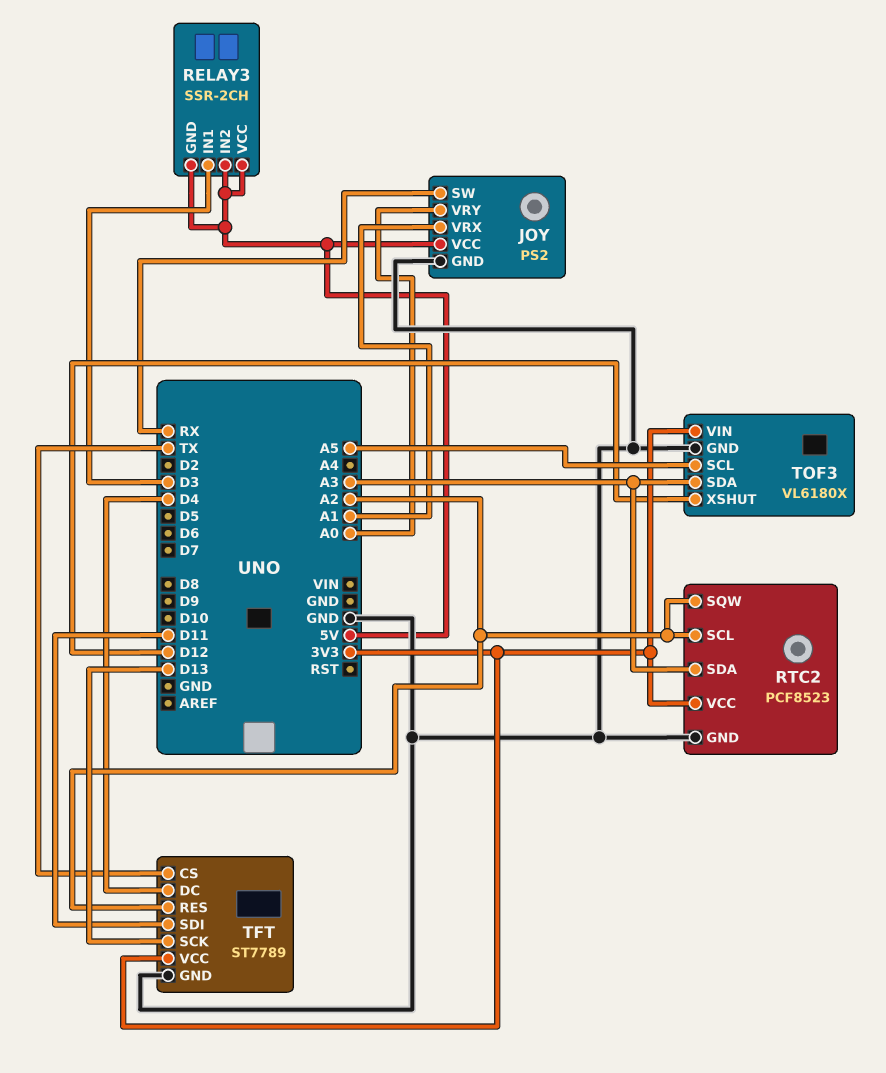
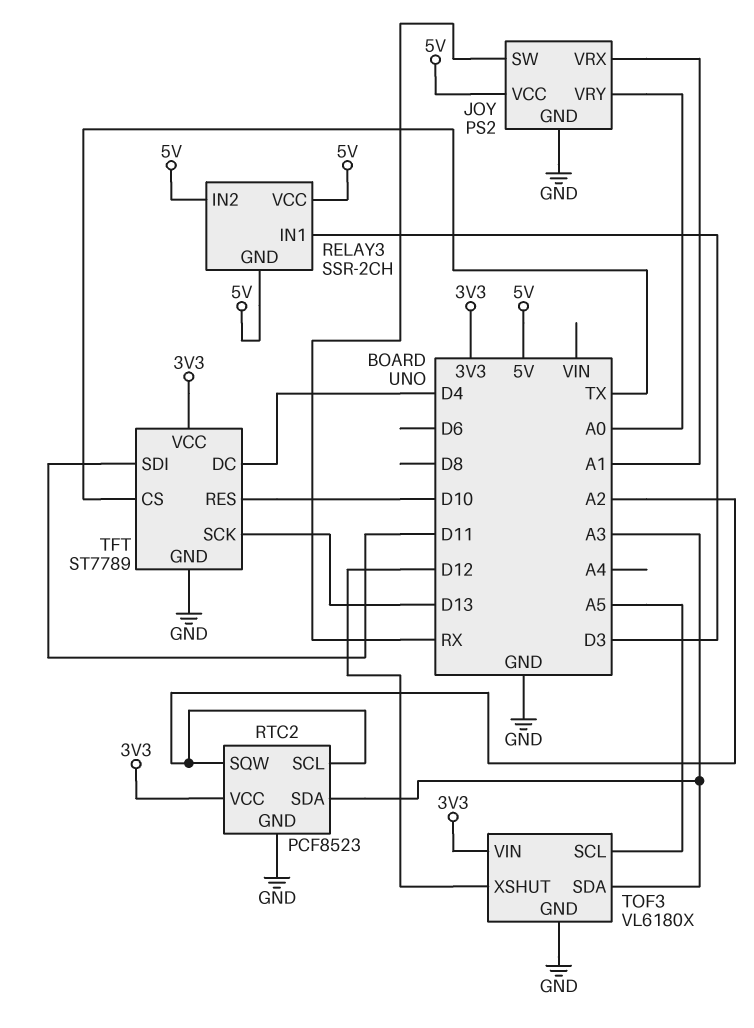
TFT pin RES: A2 -> D10

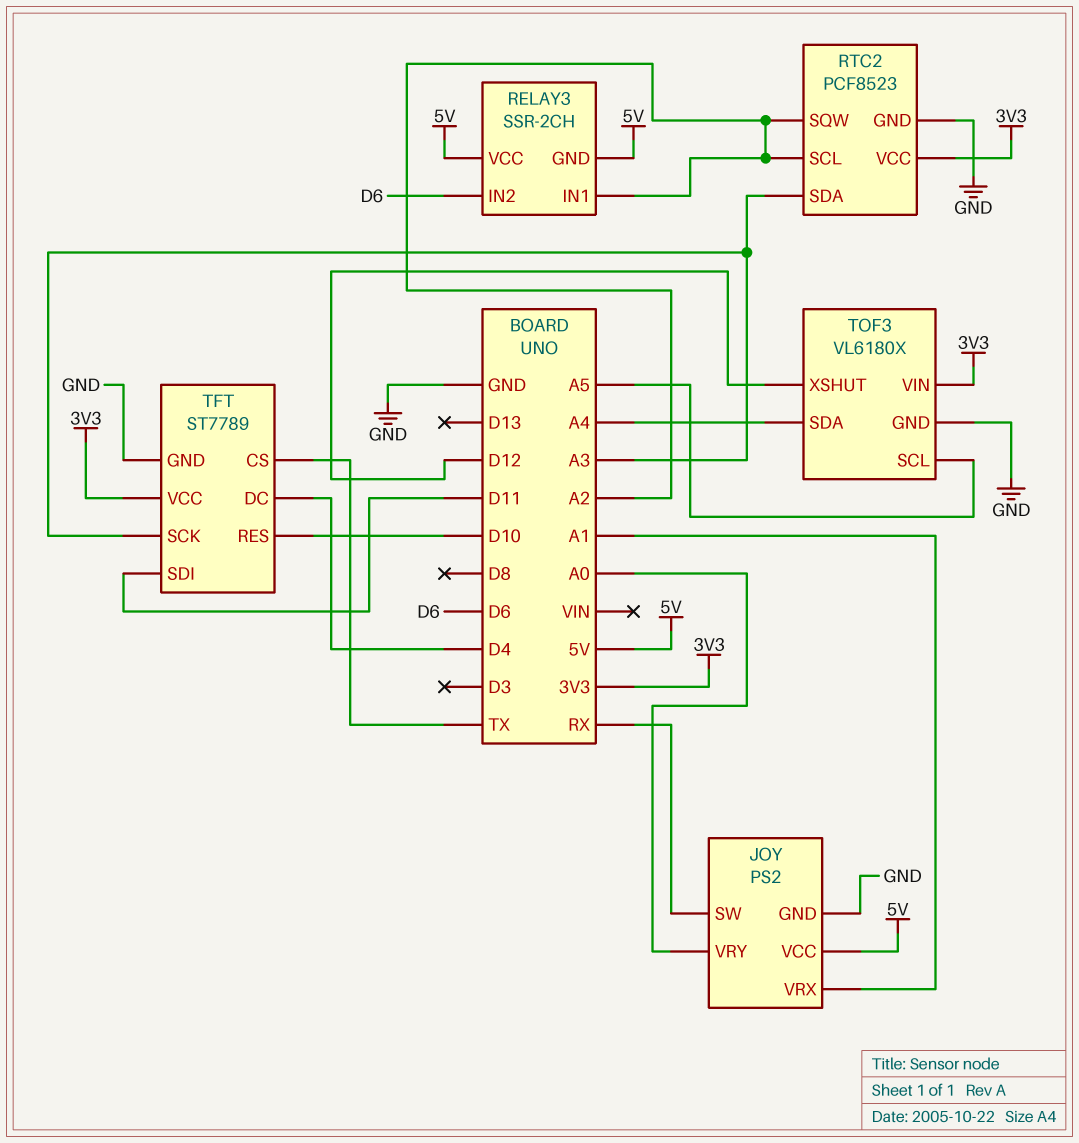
RELAY3 pin IN1: D3 -> A2
RELAY3 pin IN2: 5V -> D6
TFT pin SCK: D13 -> A3
TOF3 pin SDA: A3 -> A4

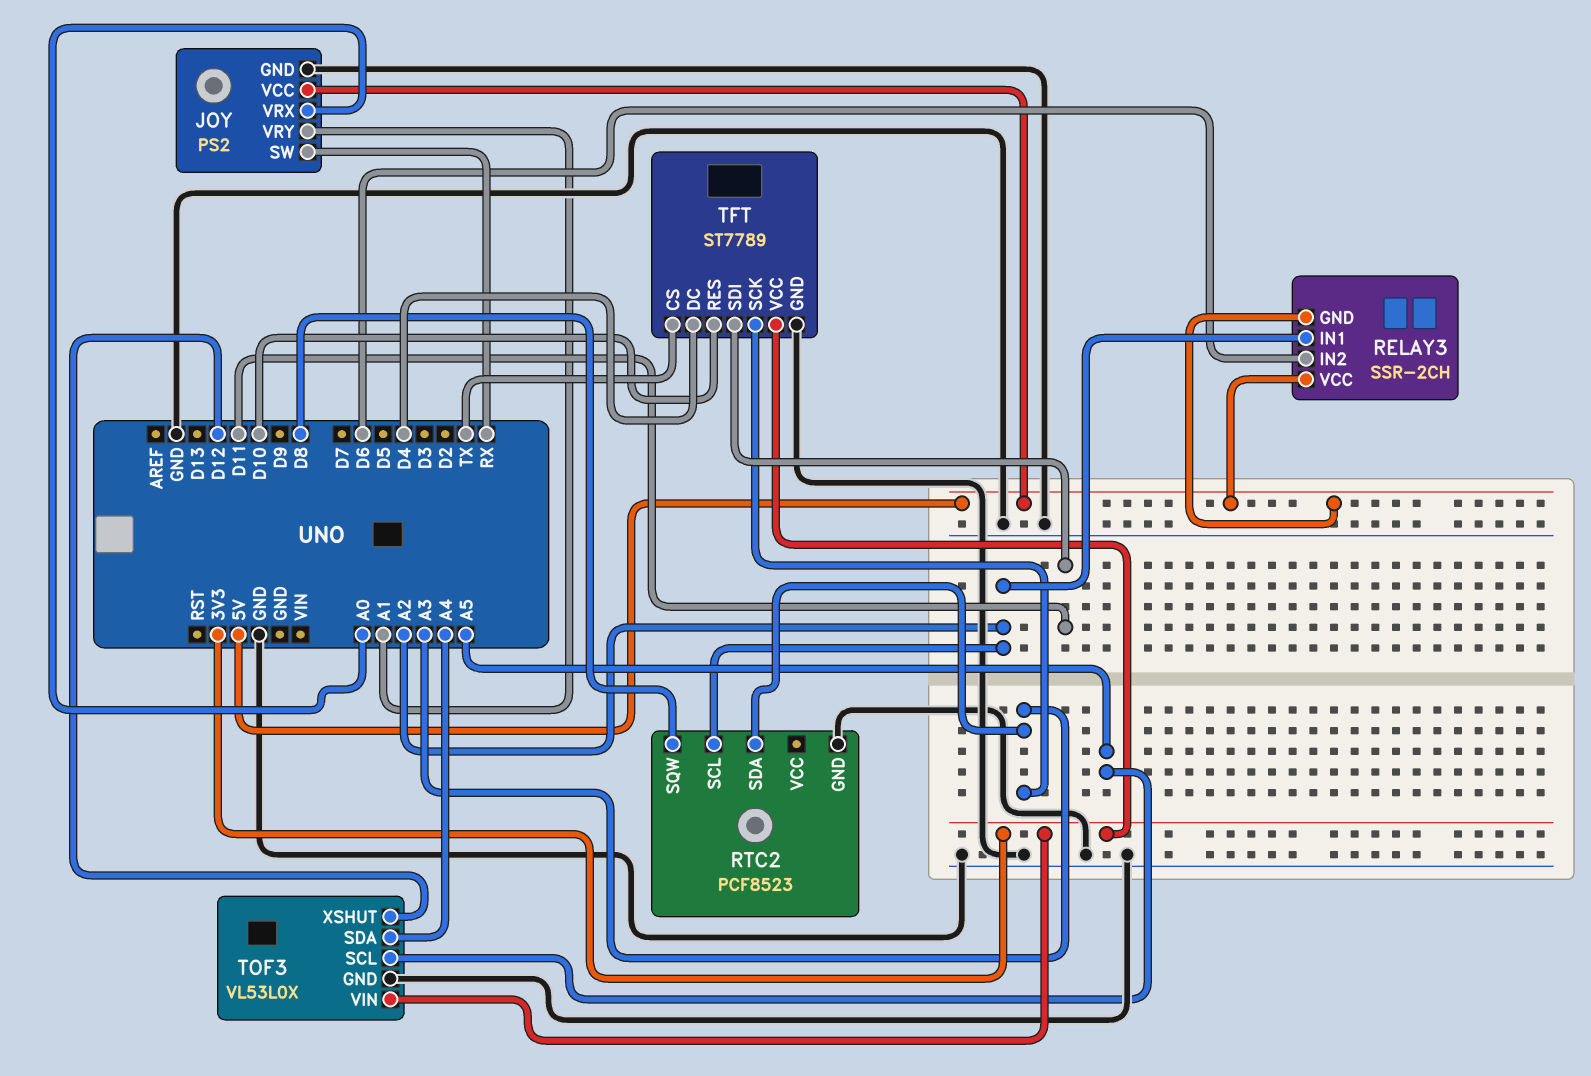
JOY pin VRX: A1 -> A0
JOY pin VRY: A0 -> A1
RTC2 pin SQW: A2 -> D8
RTC2 pin VCC: 3V3 -> none
TOF3: VL6180X -> VL53L0X

